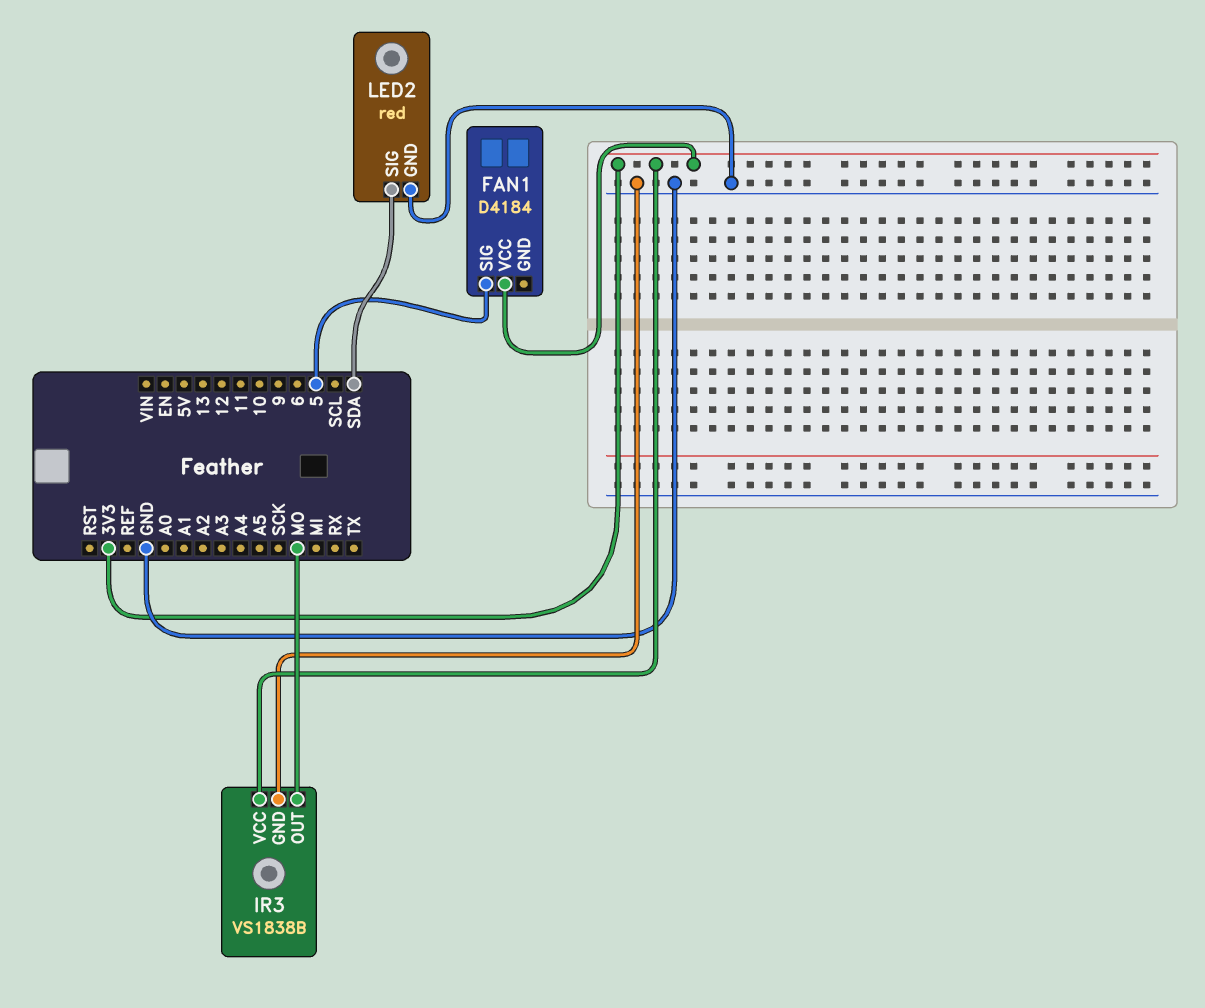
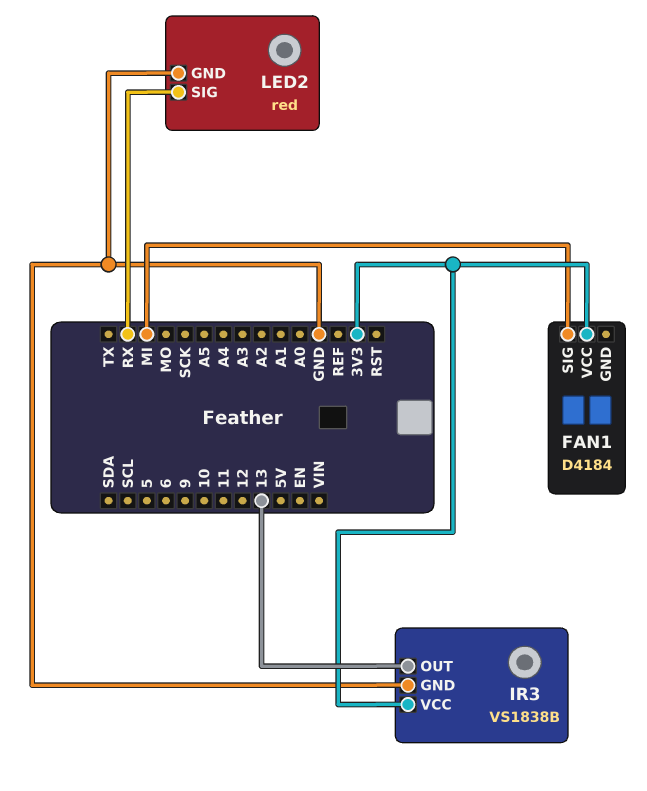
FAN1 pin SIG: 5 -> MI
IR3 pin OUT: MO -> 13
LED2 pin SIG: SDA -> RX

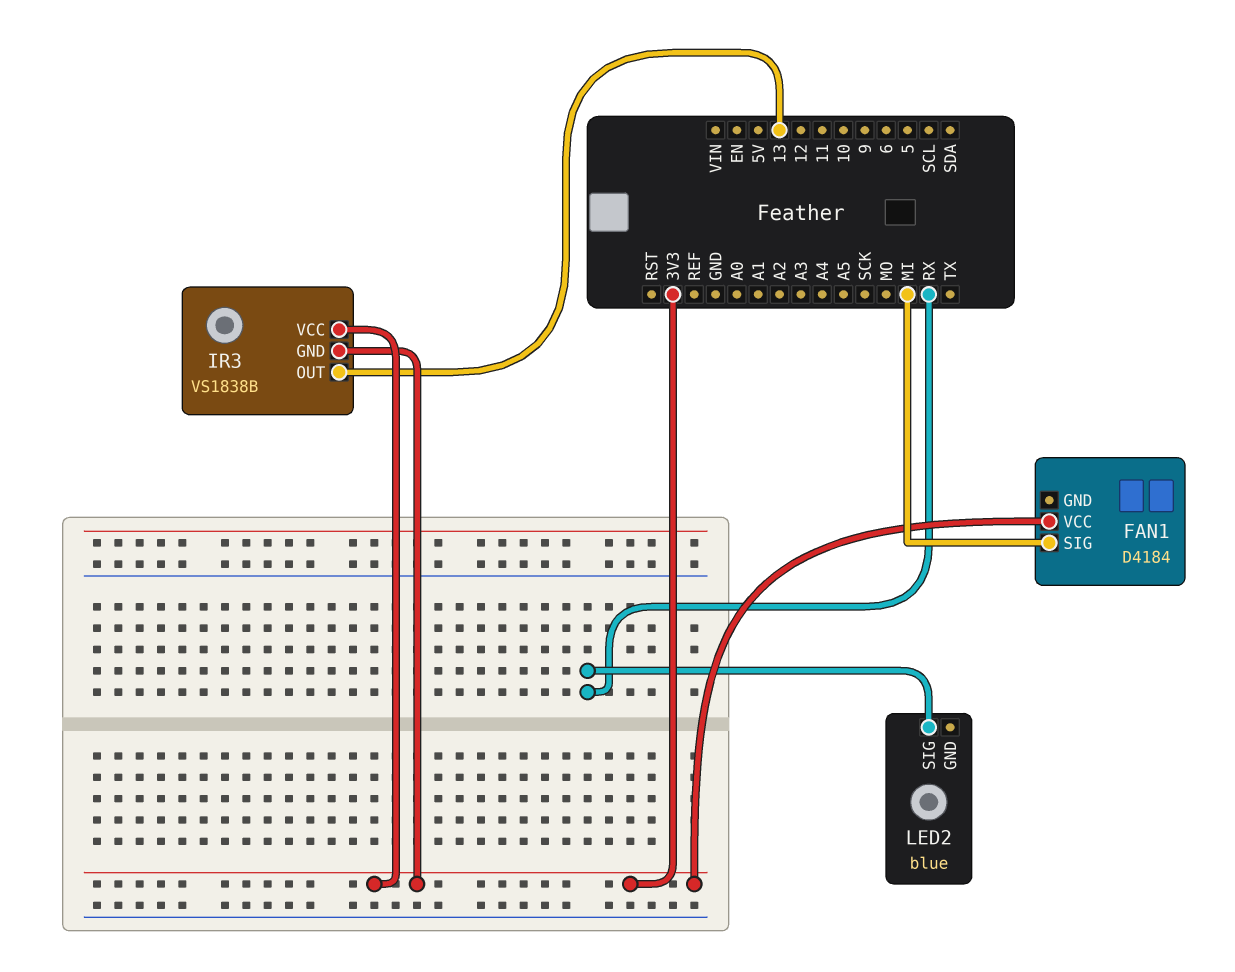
IR3 pin GND: GND -> 3V3
LED2: red -> blue
LED2 pin GND: GND -> none

